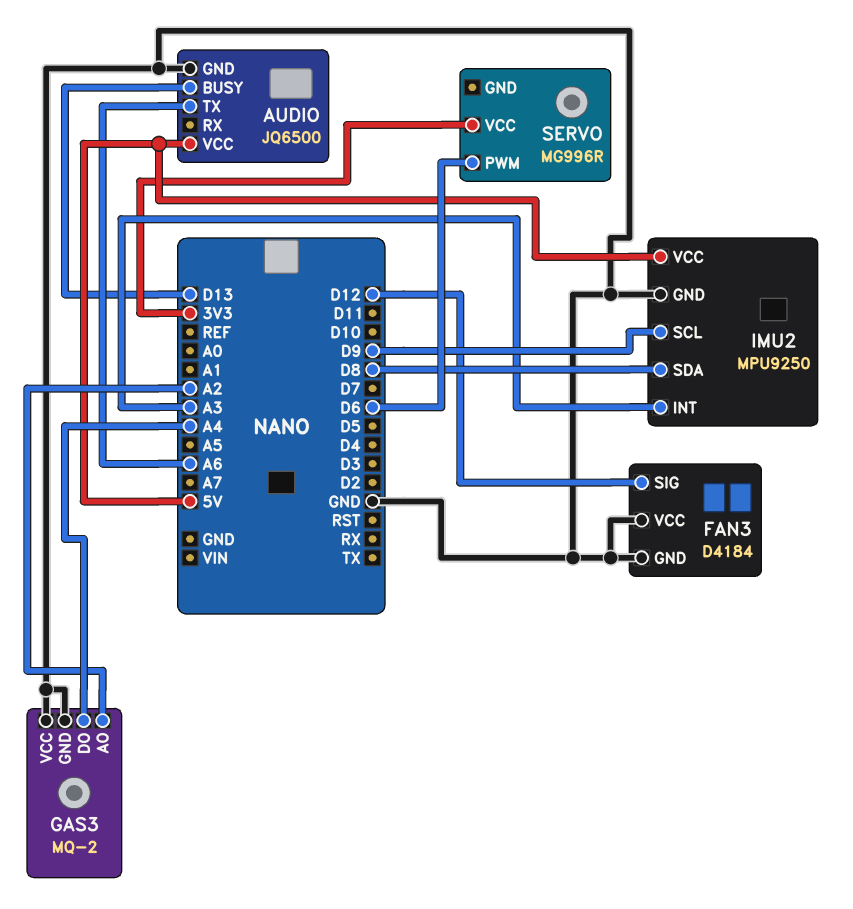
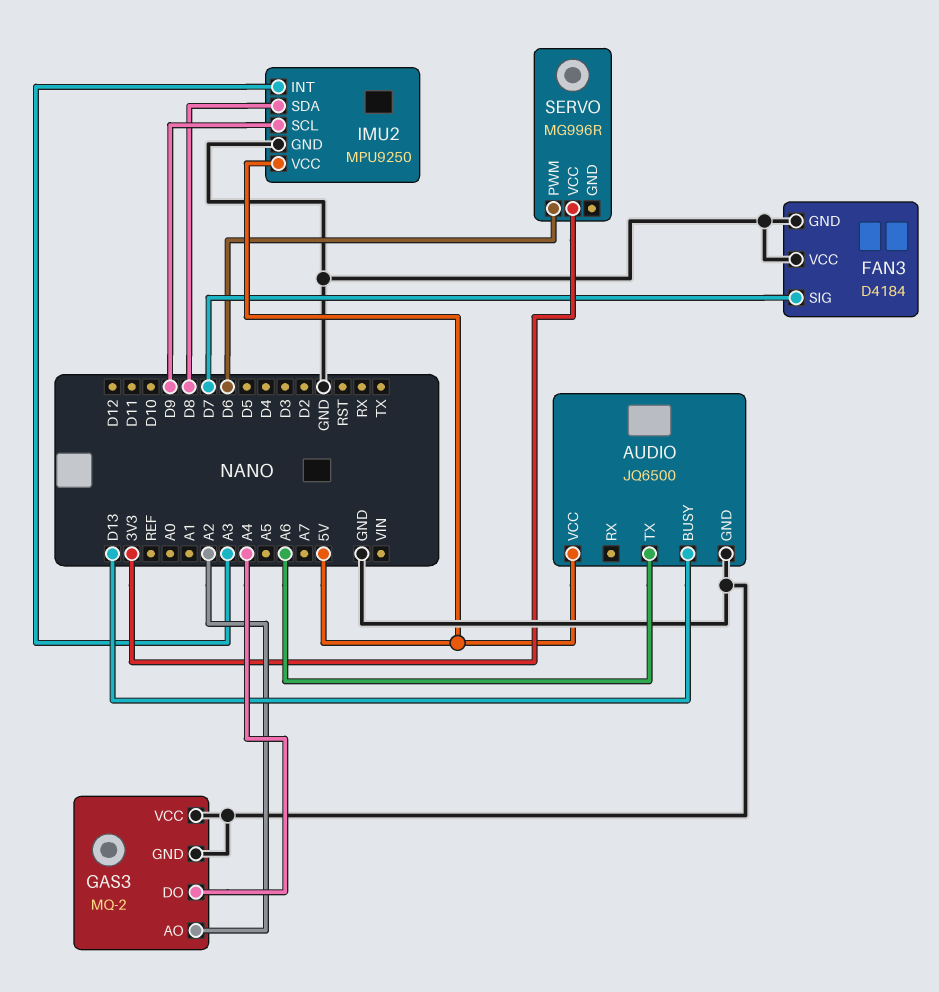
FAN3 pin SIG: D12 -> D7

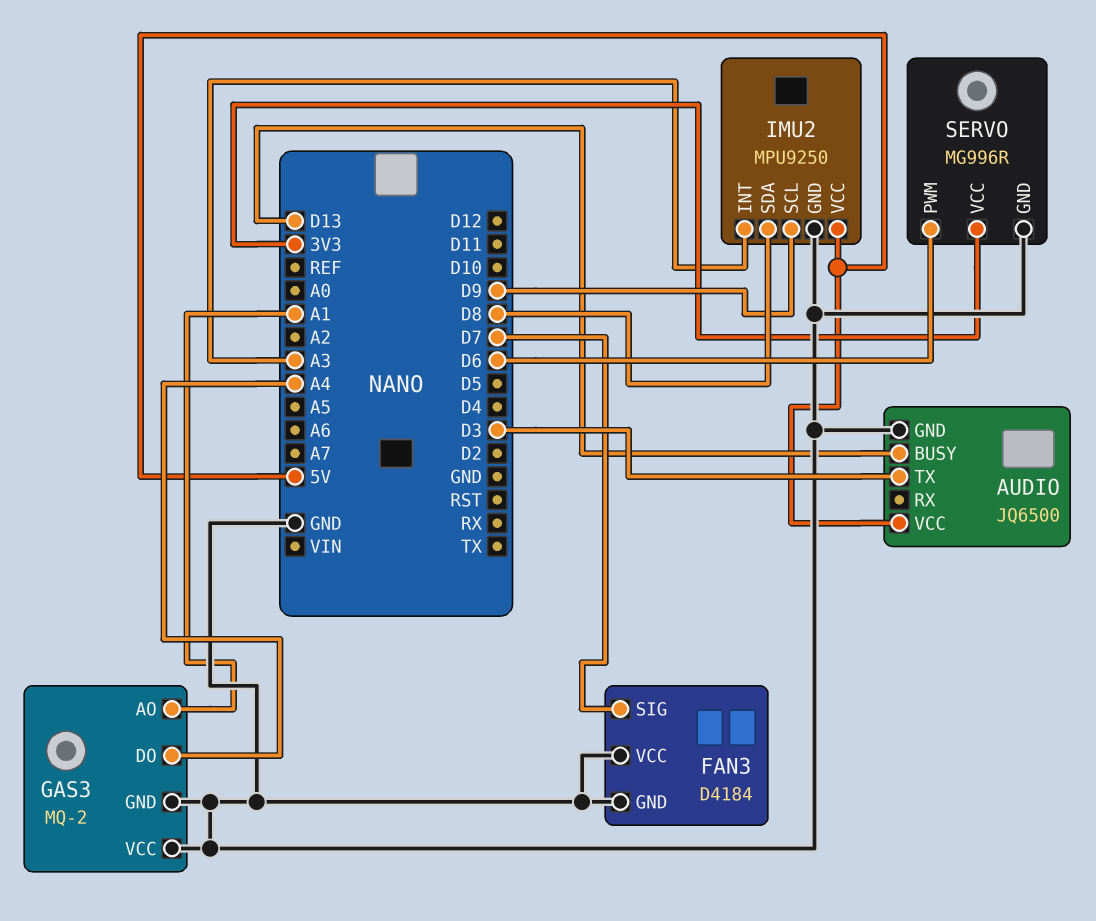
AUDIO pin TX: A6 -> D3
GAS3 pin AO: A2 -> A1
SERVO pin GND: none -> GND

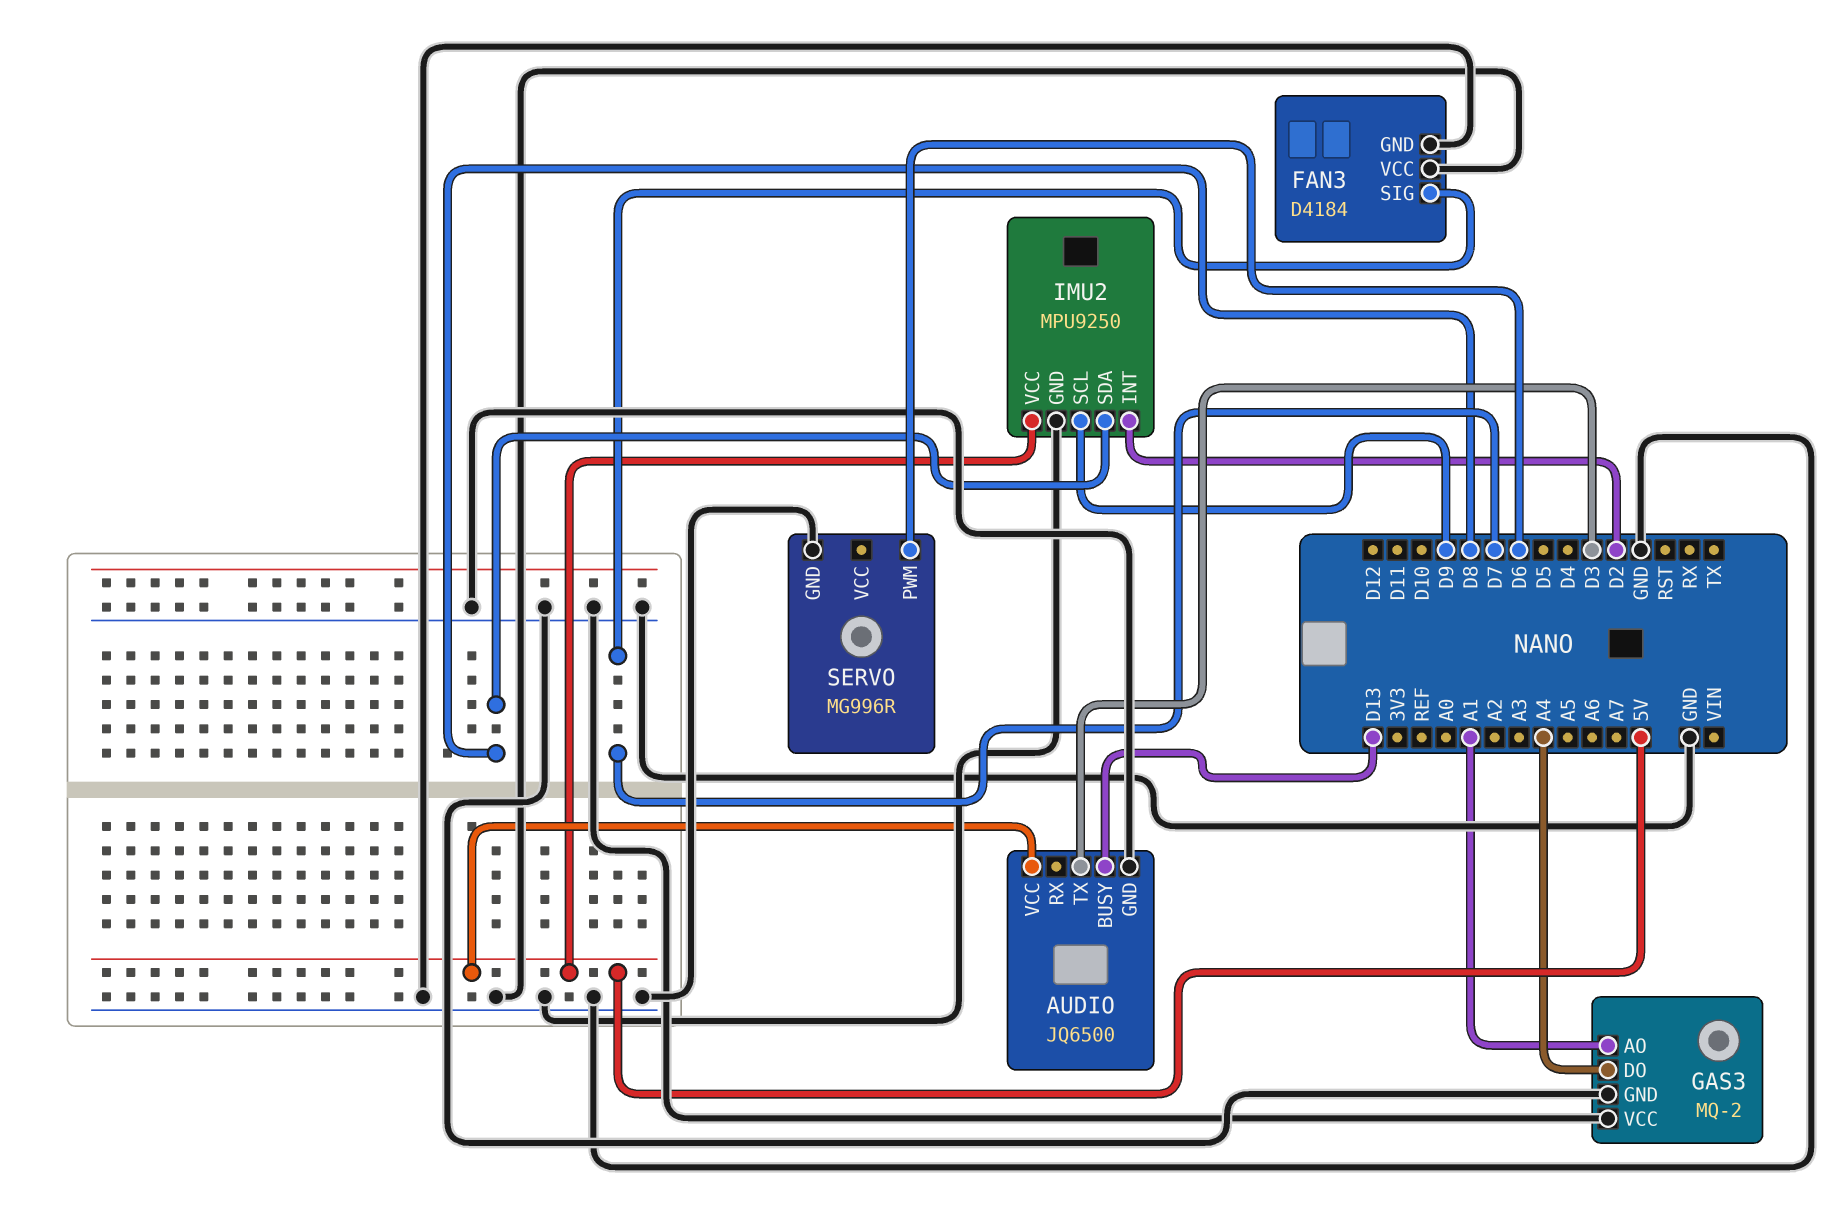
IMU2 pin INT: A3 -> D2
SERVO pin VCC: 3V3 -> none

